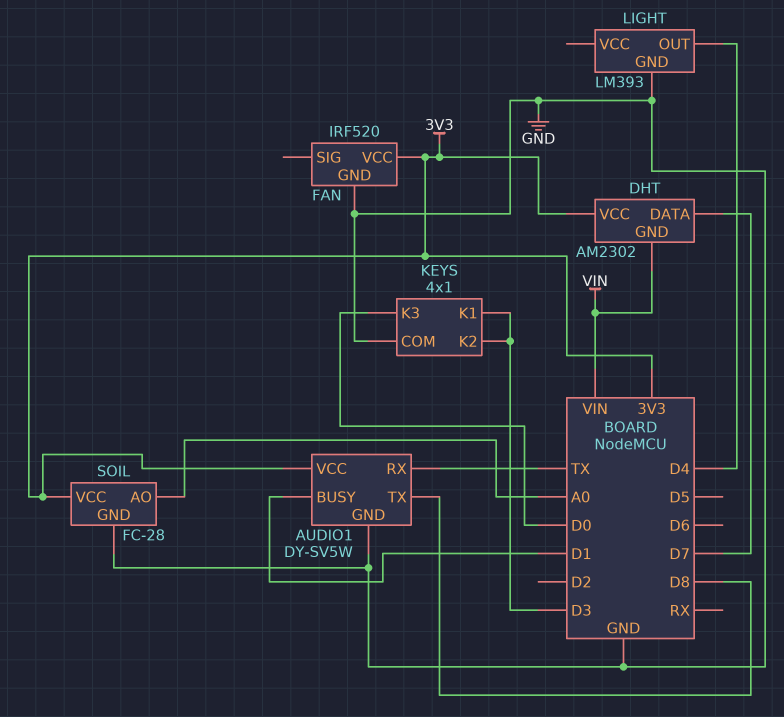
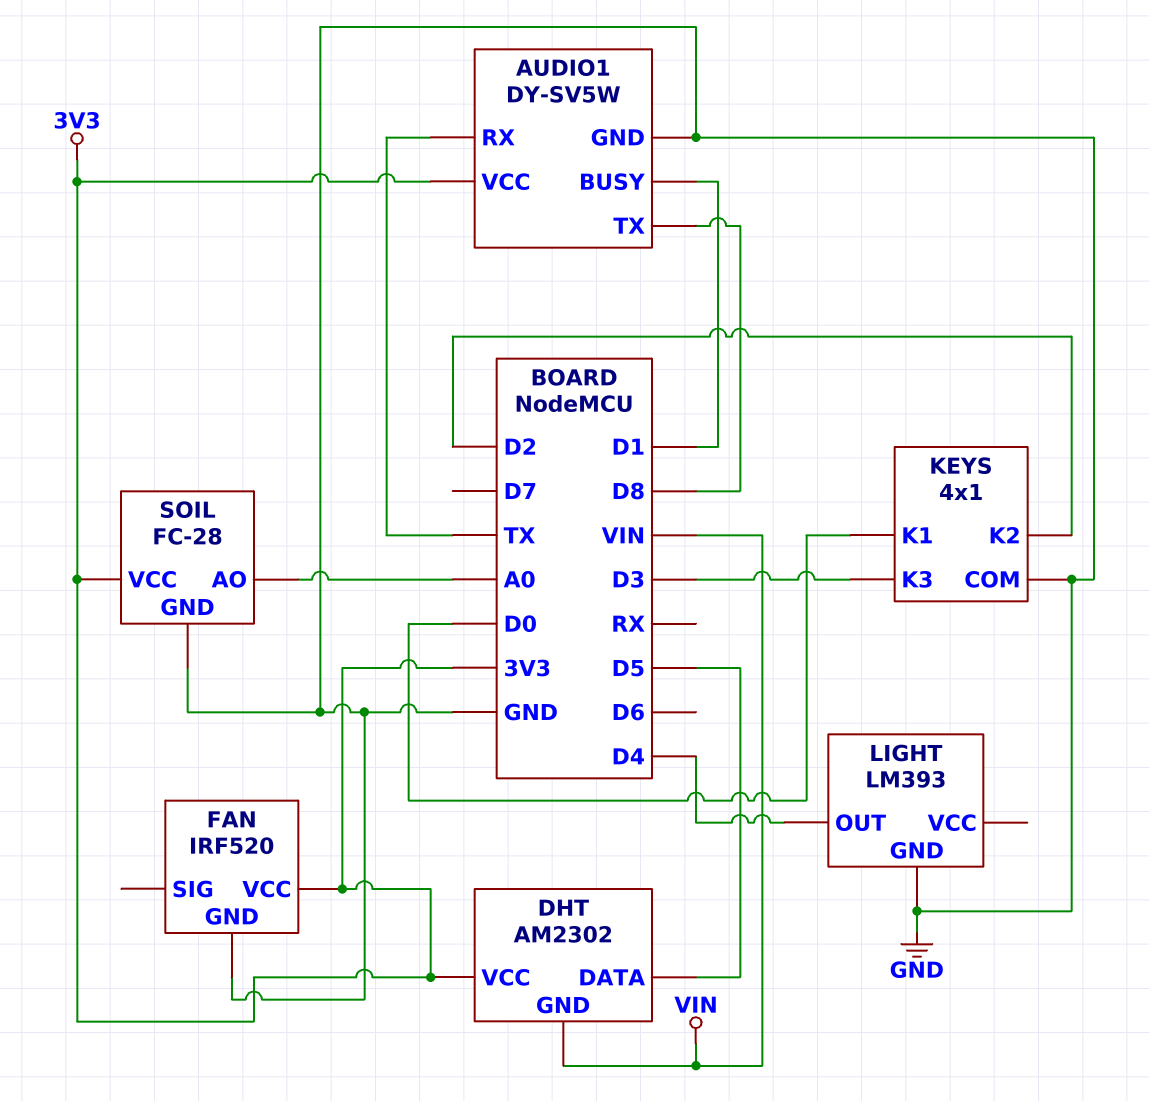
DHT pin DATA: D7 -> D5
KEYS pin K1: D3 -> D0
KEYS pin K2: D3 -> D2
KEYS pin K3: D0 -> D3

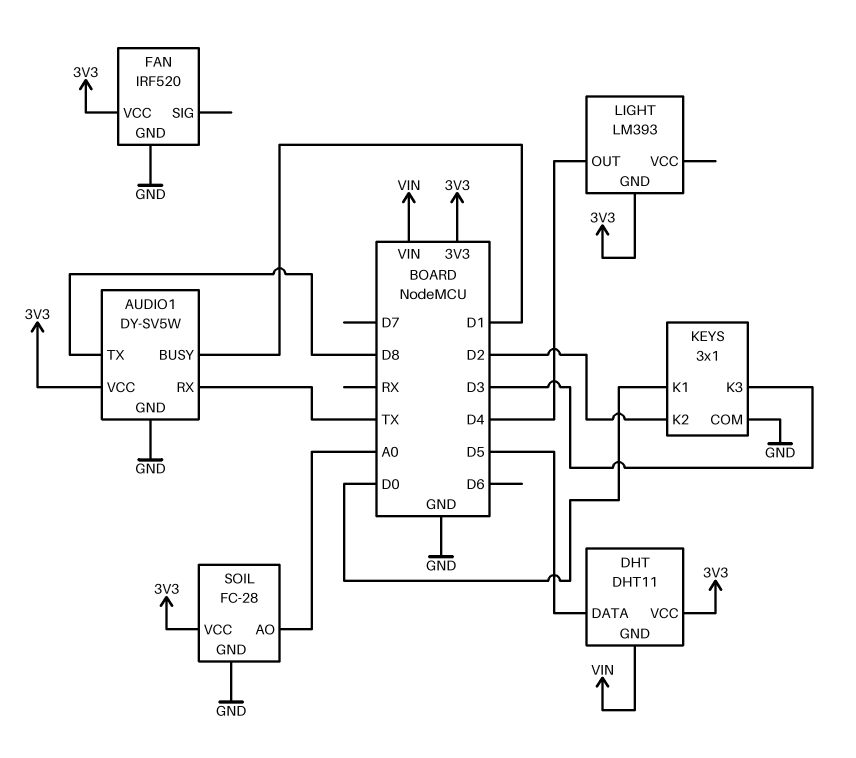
DHT: AM2302 -> DHT11
KEYS: 4x1 -> 3x1
LIGHT pin GND: GND -> 3V3

